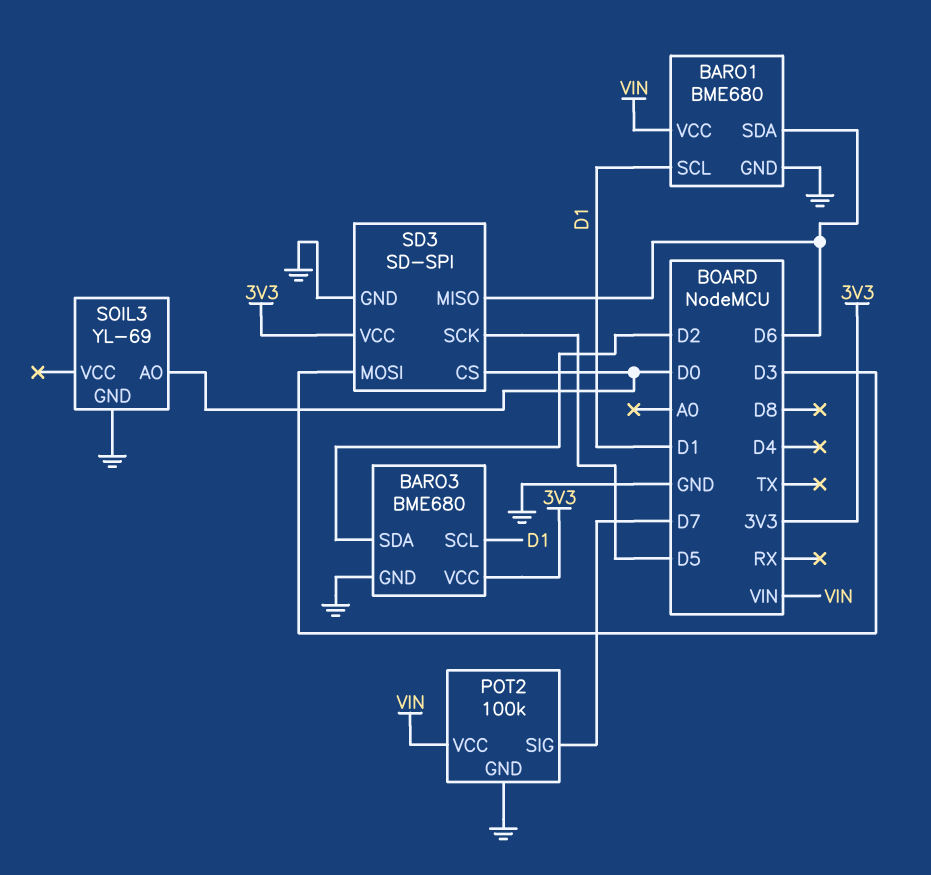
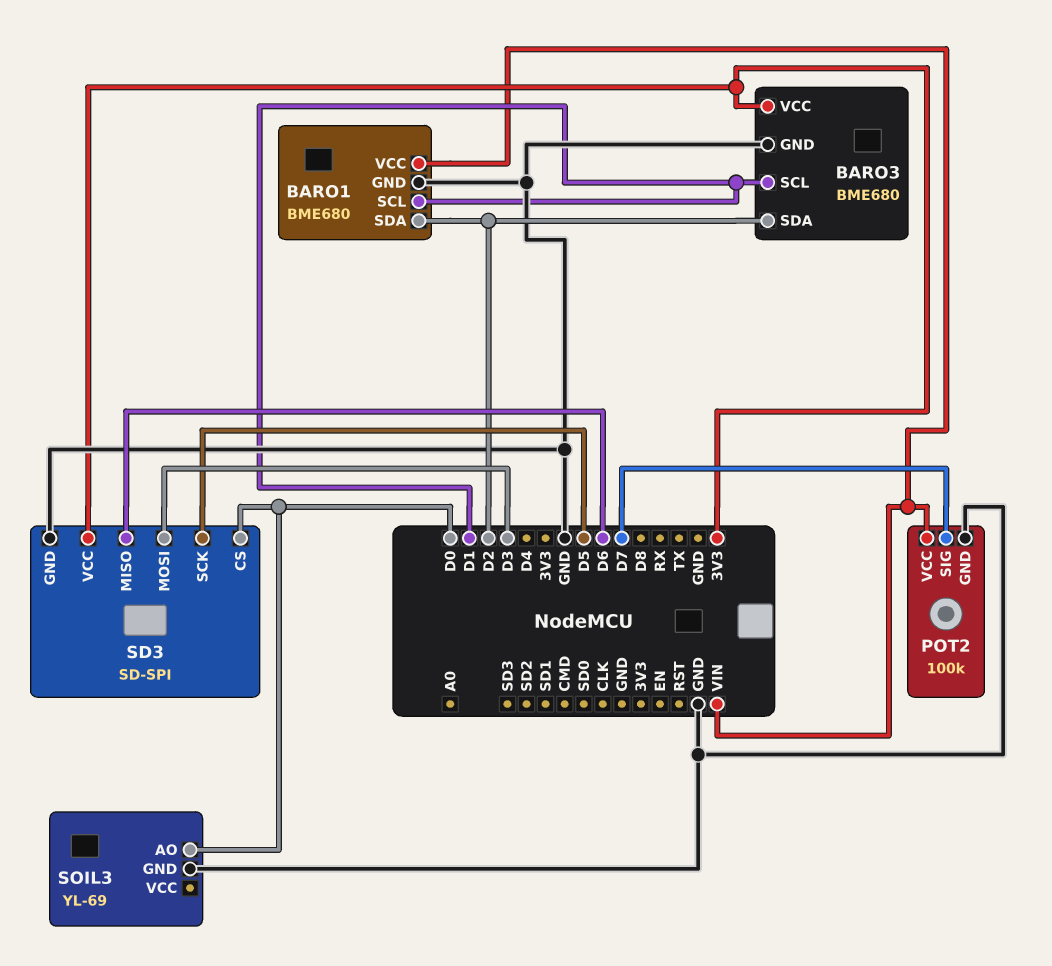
BARO1 pin SDA: D6 -> D2

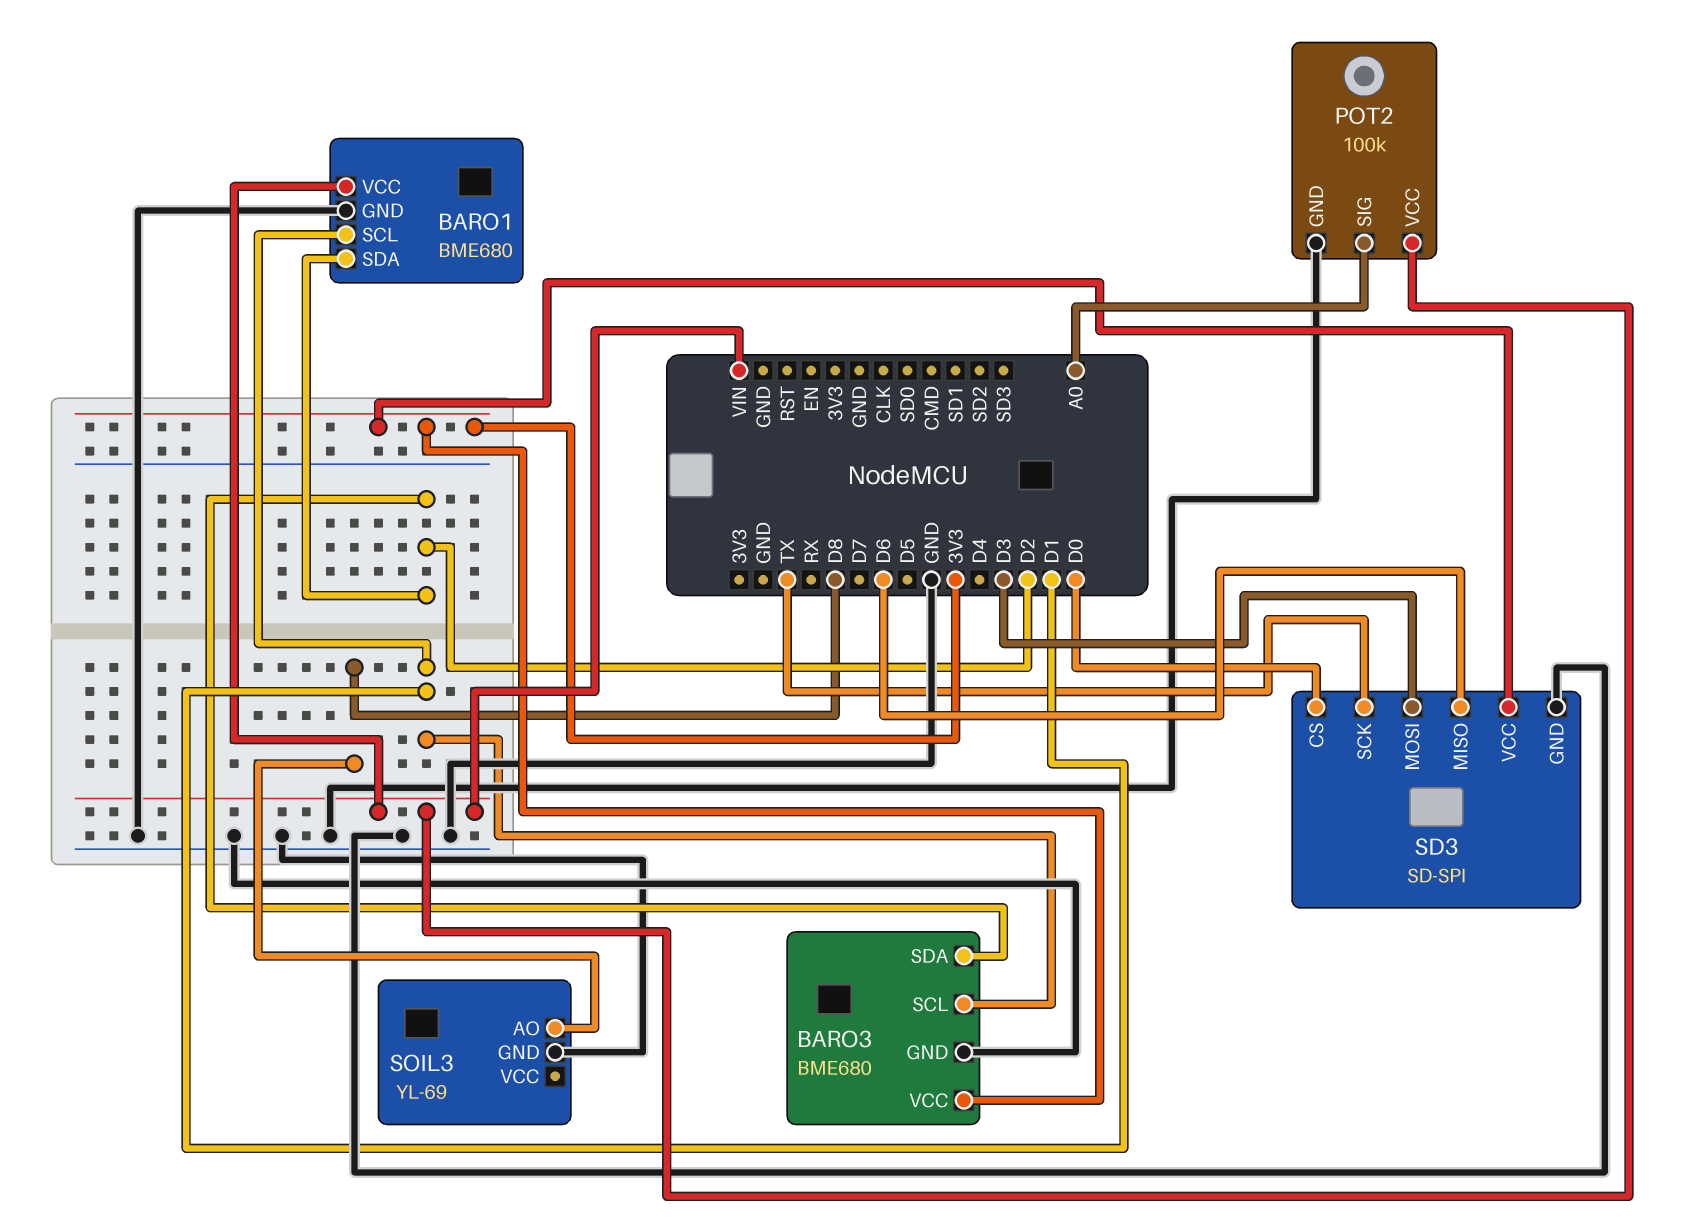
POT2 pin SIG: D7 -> A0
SD3 pin SCK: D5 -> TX
SOIL3 pin AO: D0 -> D8

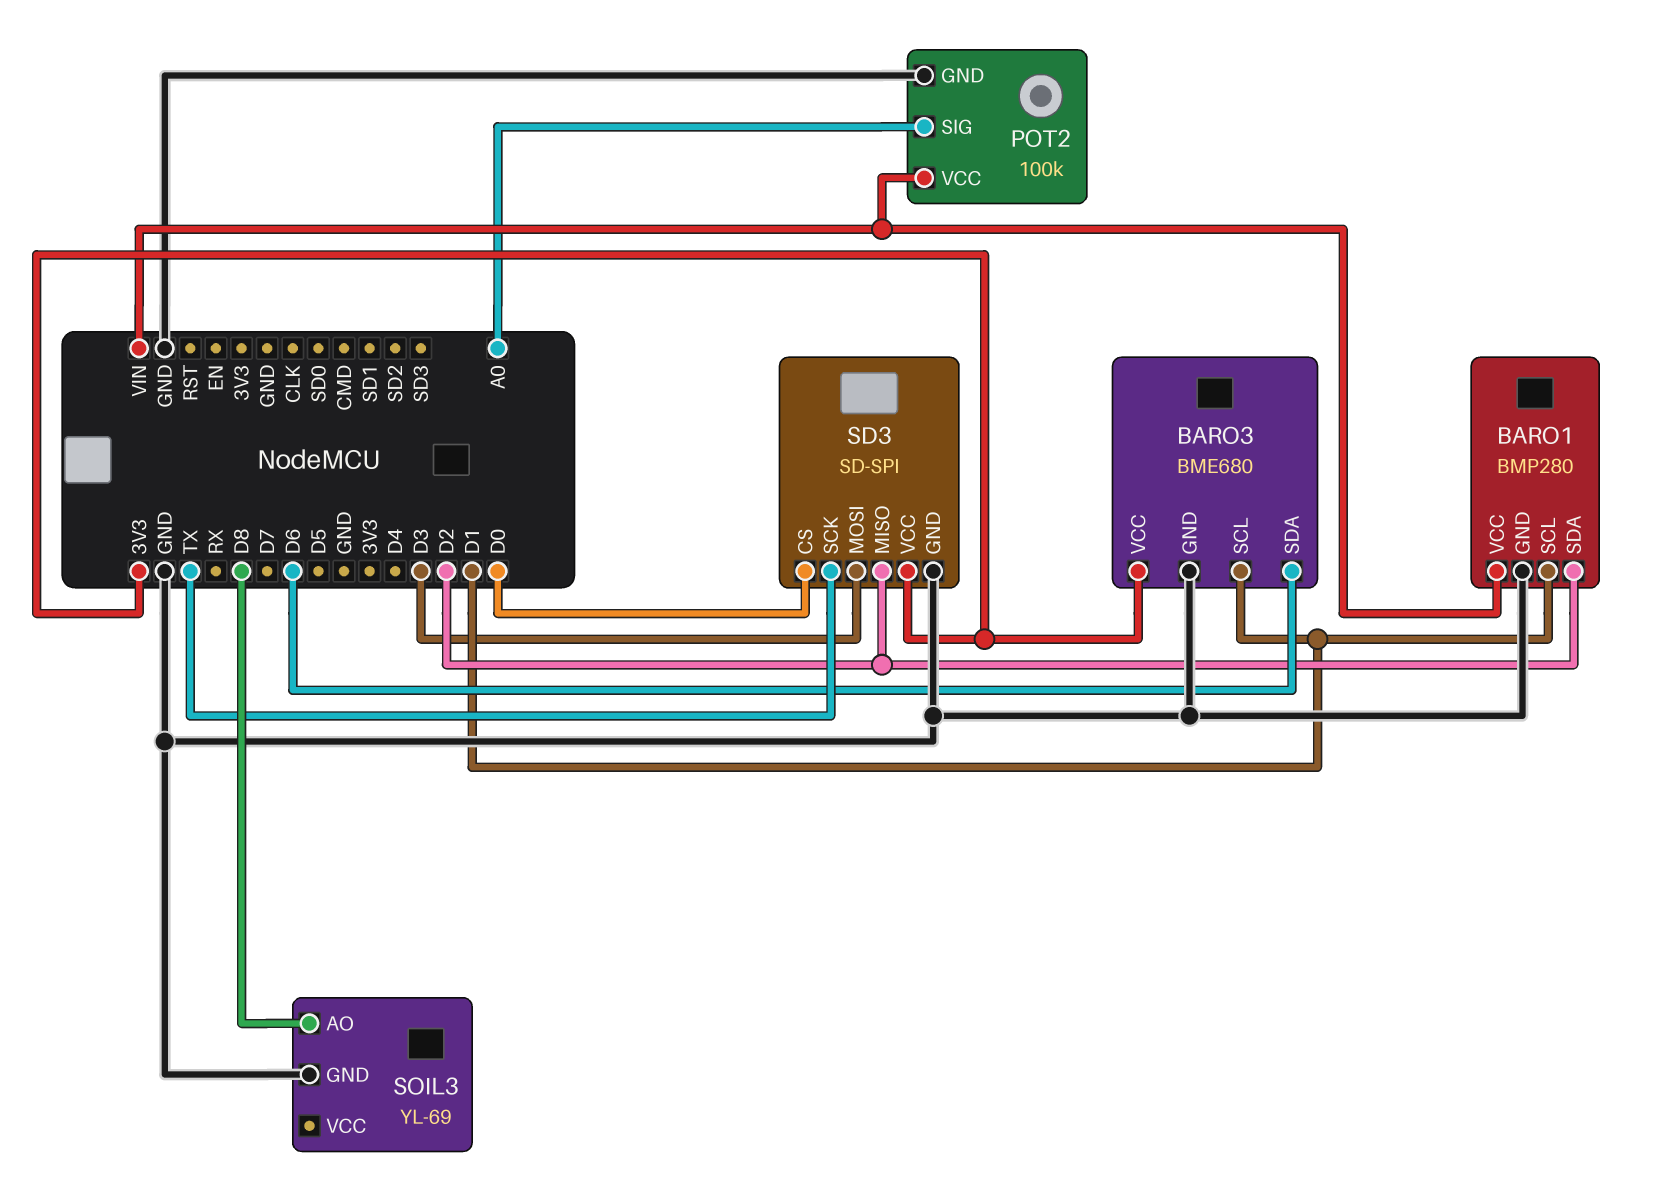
BARO1: BME680 -> BMP280
BARO3 pin SDA: D2 -> D6
SD3 pin MISO: D6 -> D2

